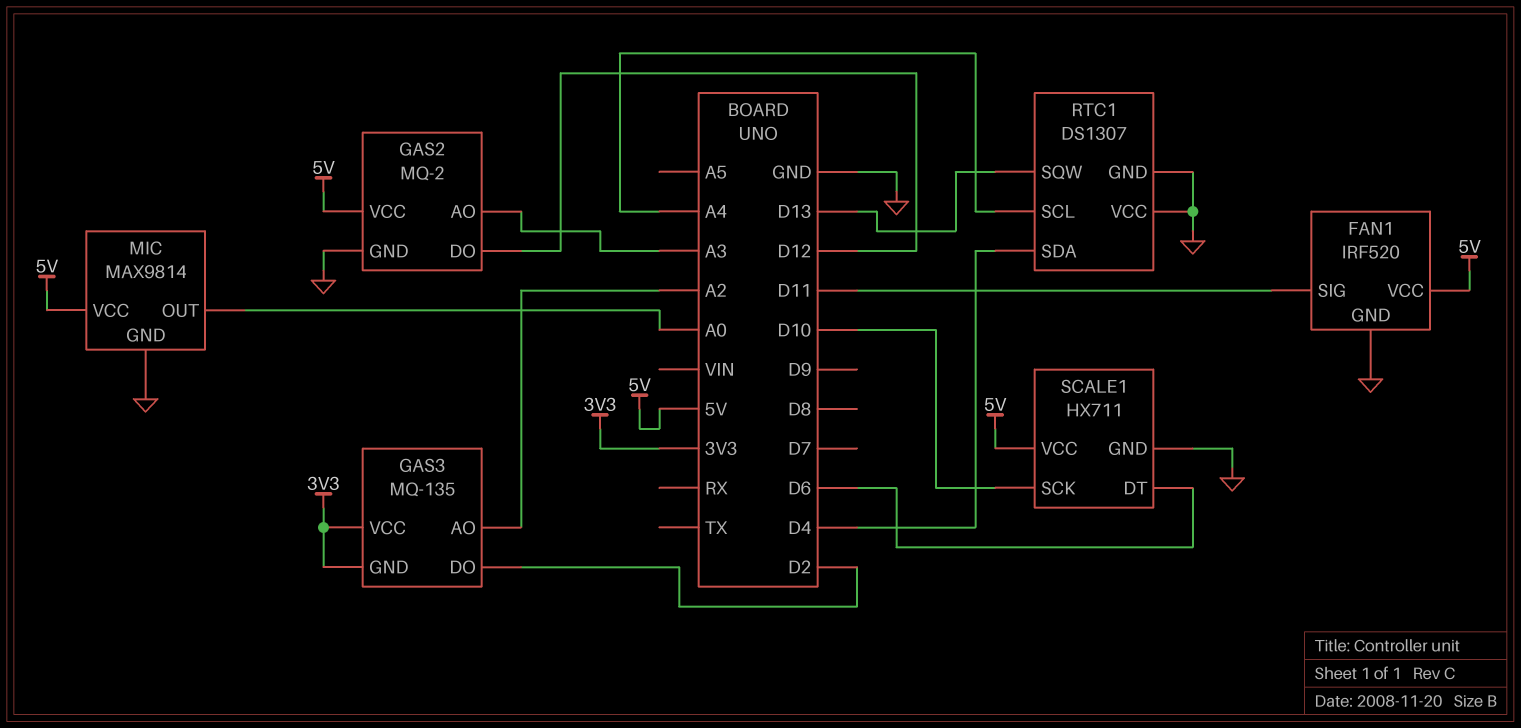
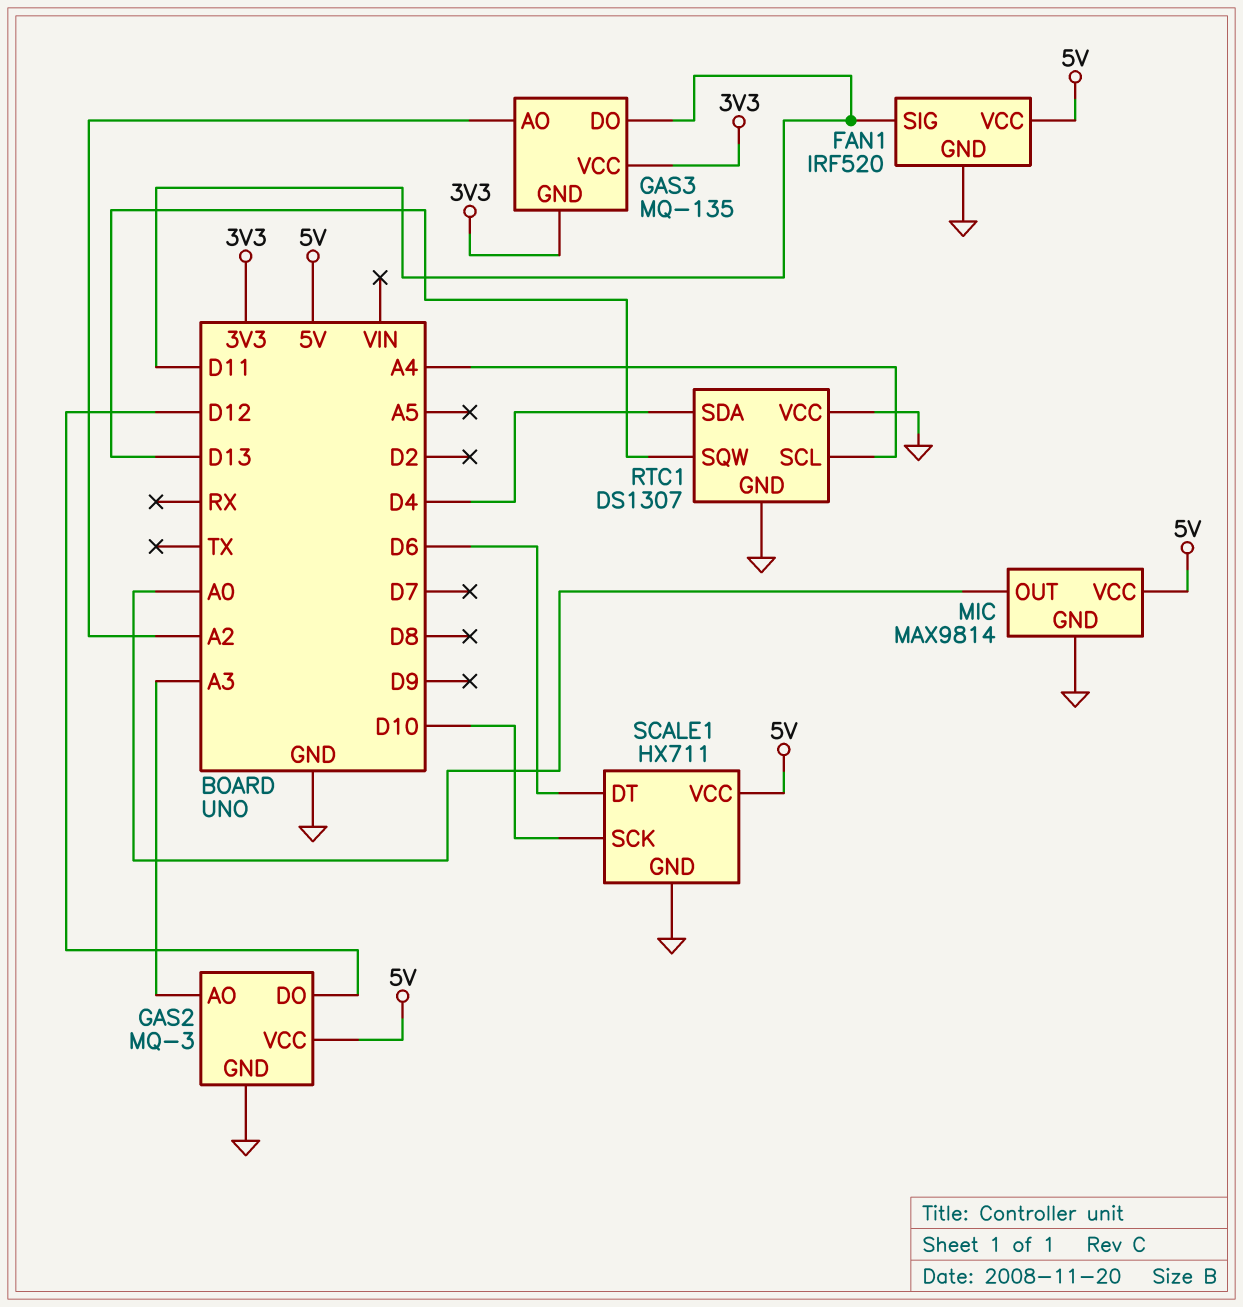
GAS2: MQ-2 -> MQ-3
GAS3 pin DO: D2 -> D11

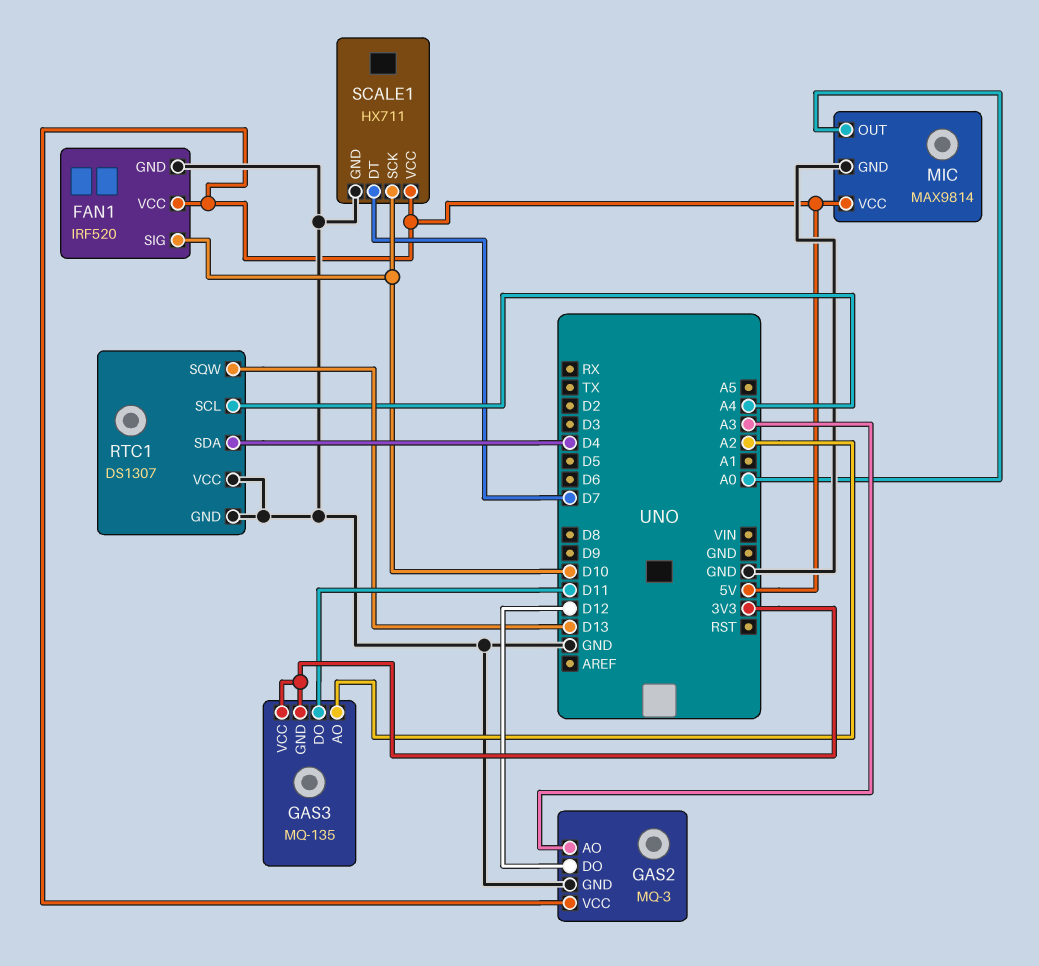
FAN1 pin SIG: D11 -> D10
SCALE1 pin DT: D6 -> D7

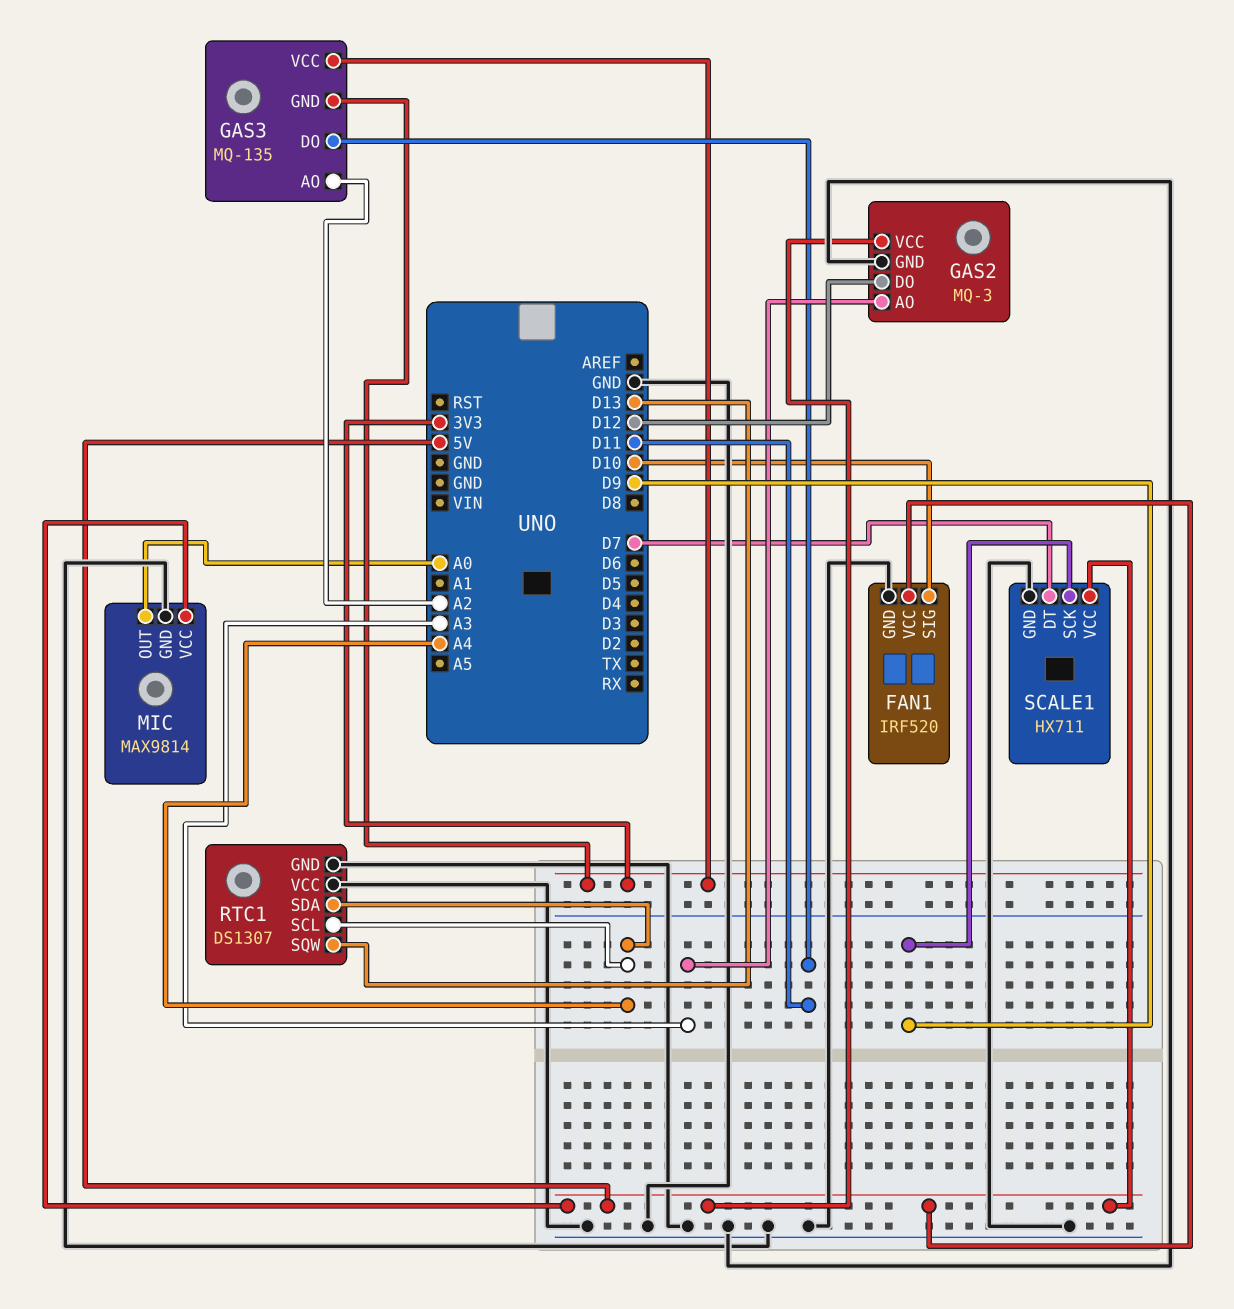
RTC1 pin SDA: D4 -> A4
SCALE1 pin SCK: D10 -> D9

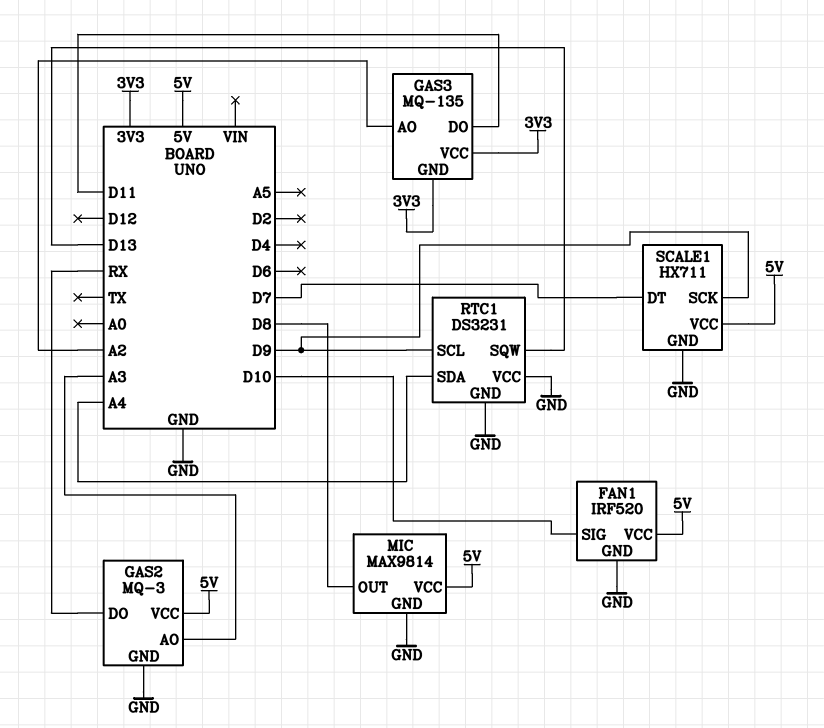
GAS2 pin DO: D12 -> RX
MIC pin OUT: A0 -> D8
RTC1: DS1307 -> DS3231
RTC1 pin SCL: A4 -> D9

